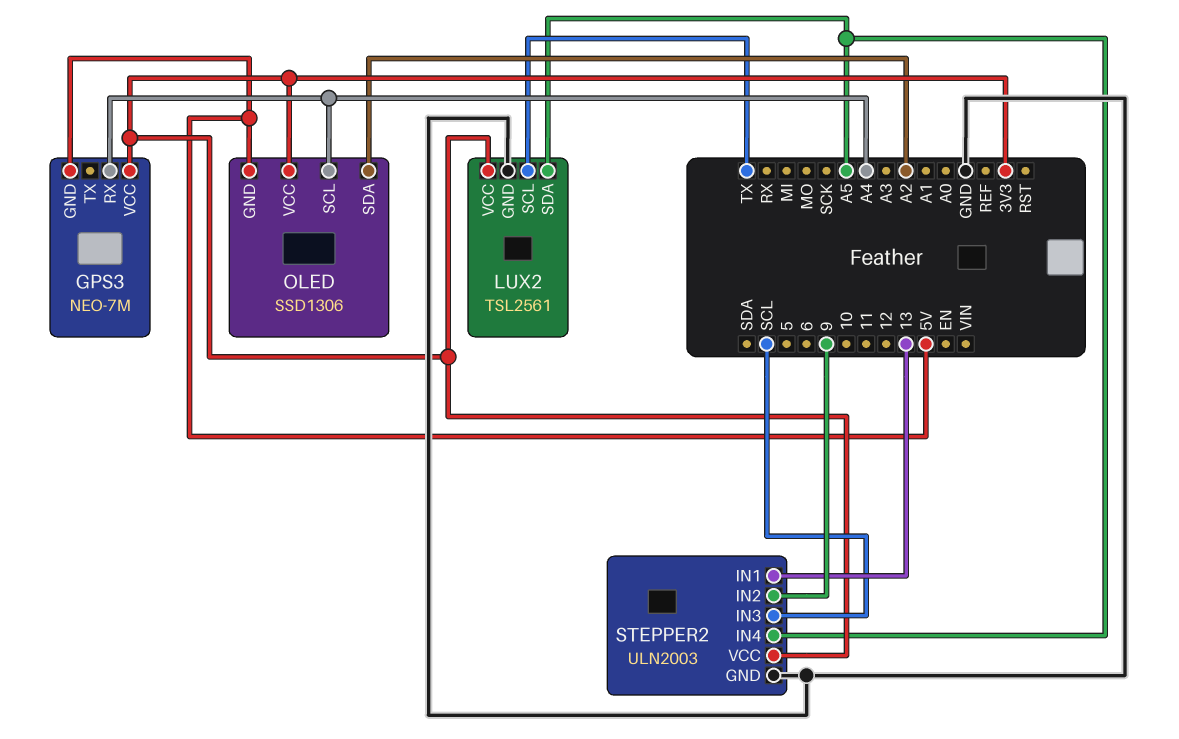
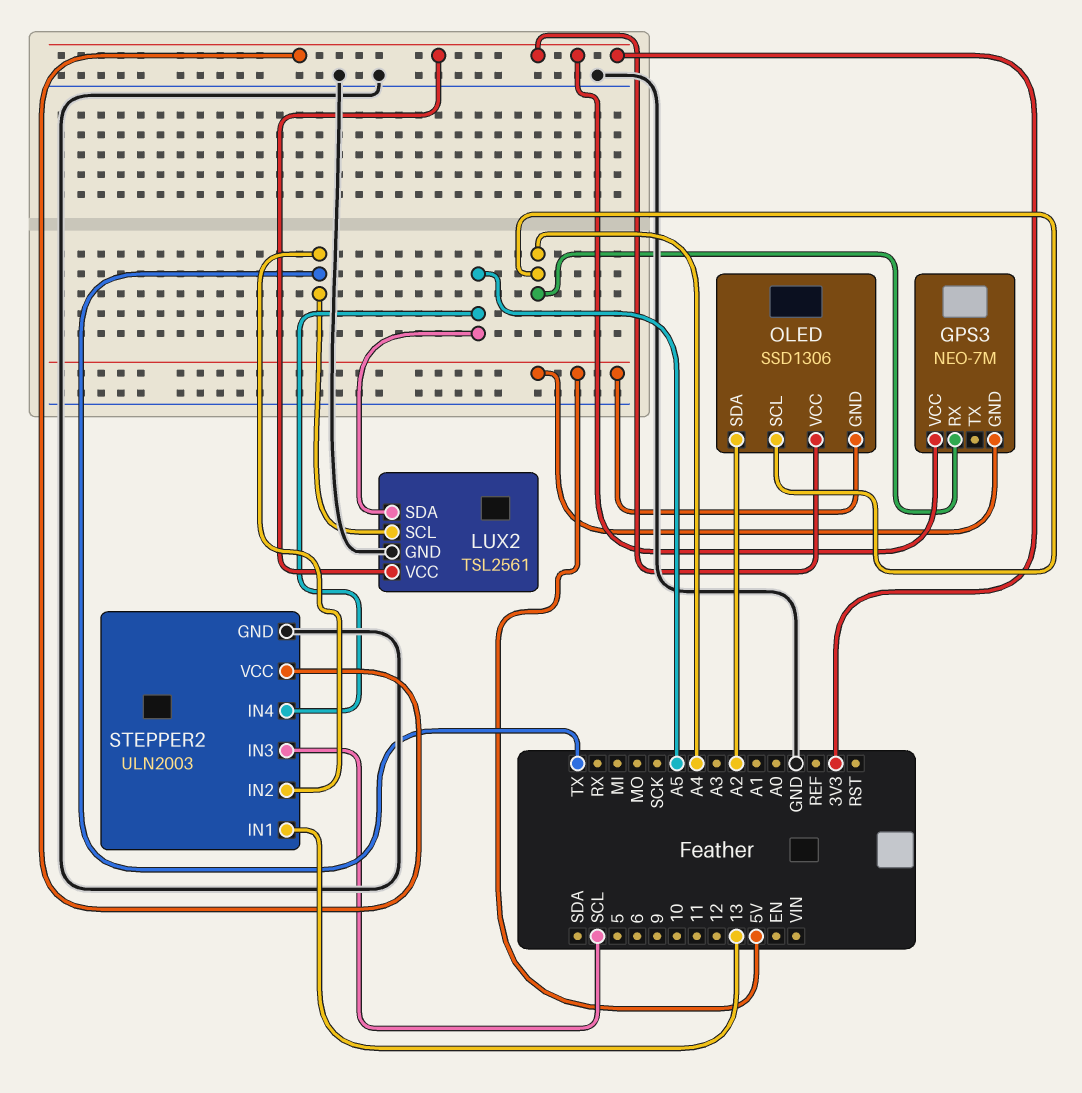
STEPPER2 pin IN2: 9 -> TX

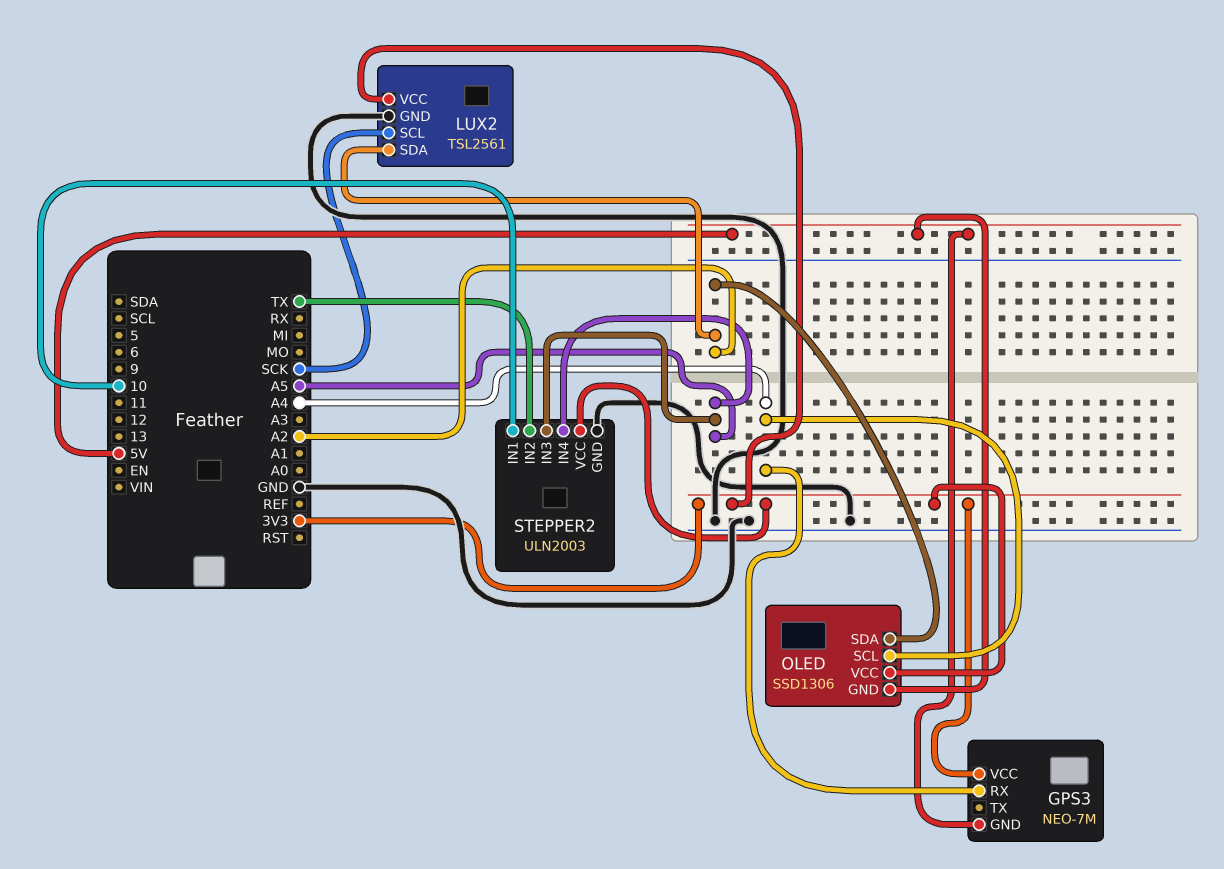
LUX2 pin SCL: TX -> SCK
LUX2 pin SDA: A5 -> A2
STEPPER2 pin IN1: 13 -> 10
STEPPER2 pin IN3: SCL -> A5

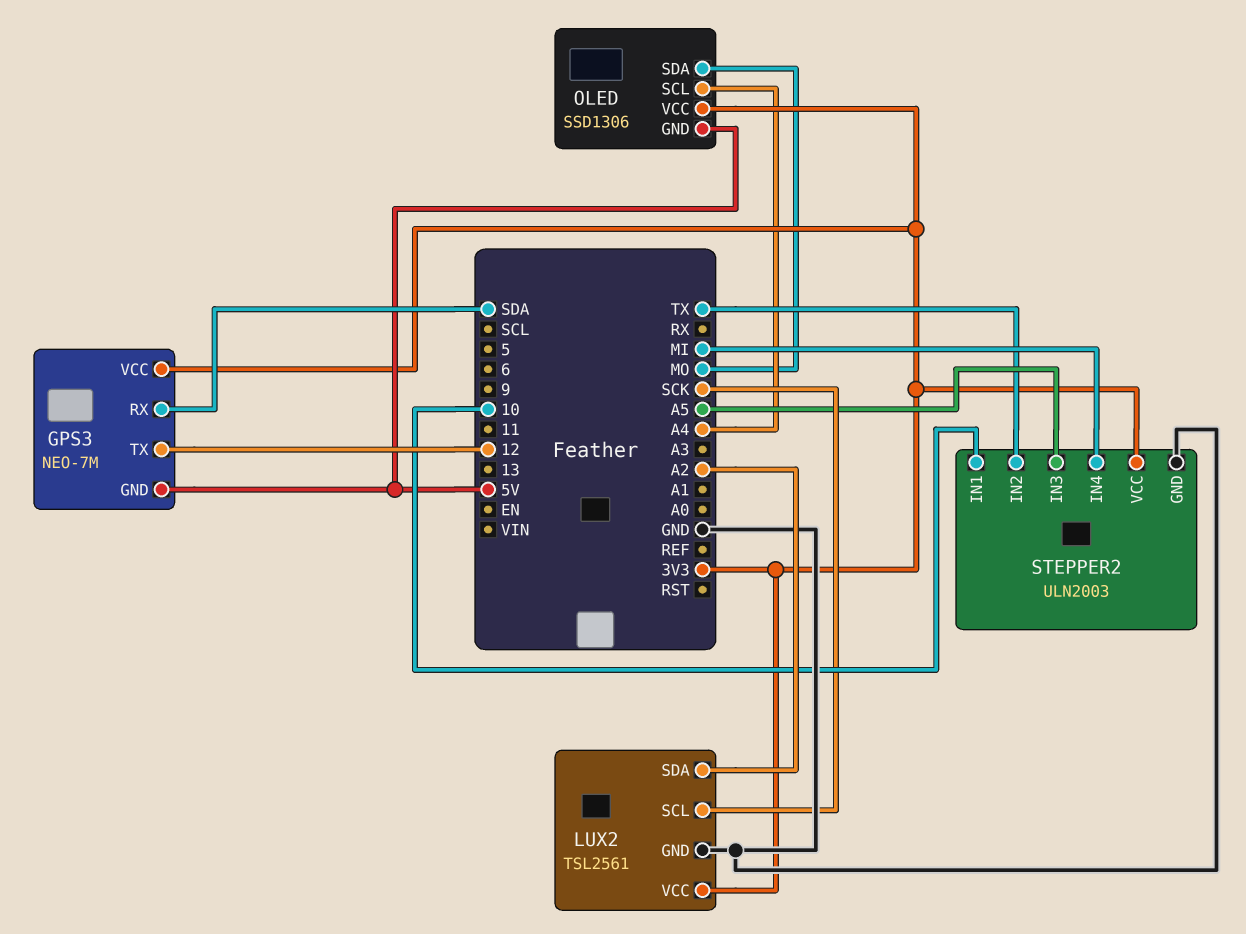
GPS3 pin RX: A4 -> SDA
GPS3 pin TX: none -> 12
OLED pin SDA: A2 -> MO
STEPPER2 pin IN4: A5 -> MI

